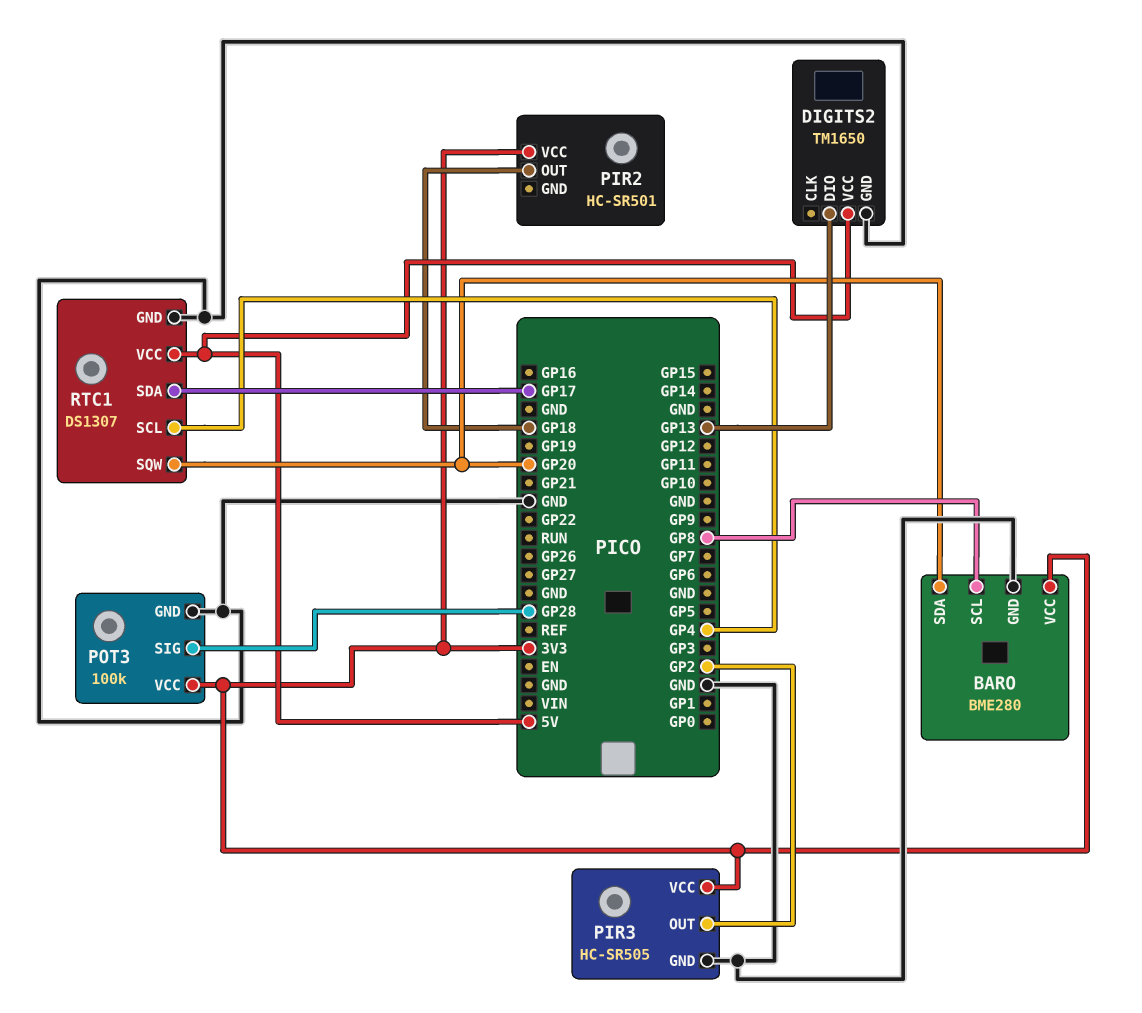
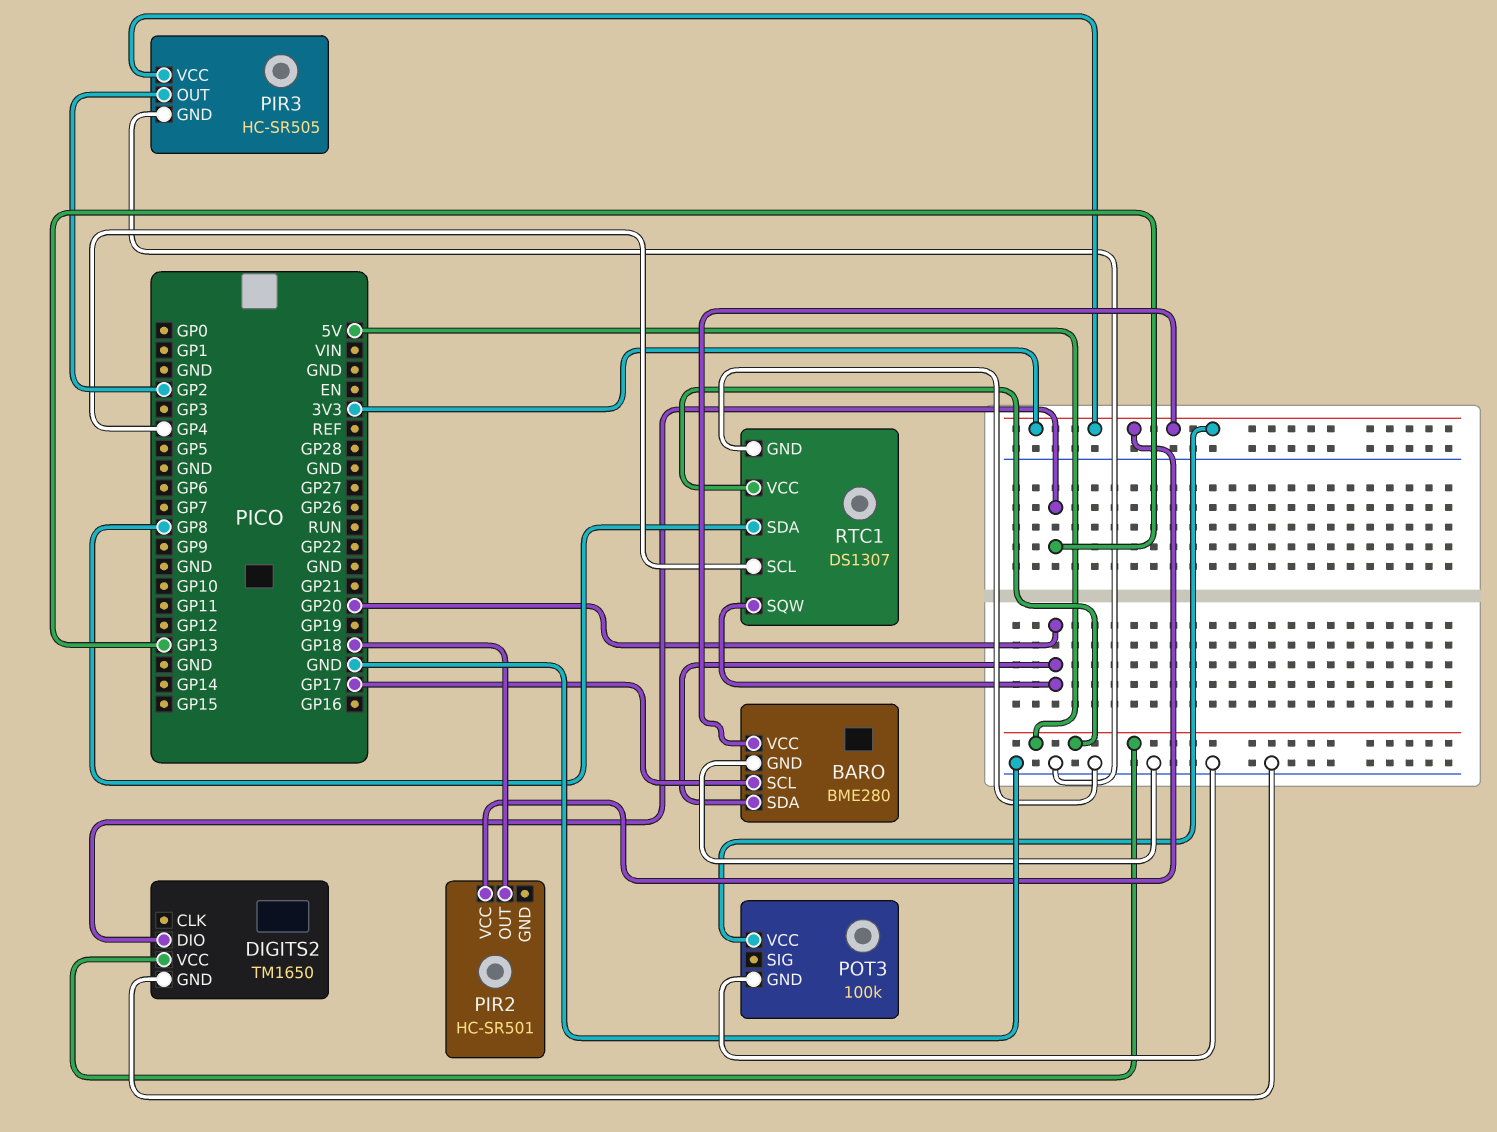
BARO pin SCL: GP8 -> GP17
POT3 pin SIG: GP28 -> none
RTC1 pin SDA: GP17 -> GP8

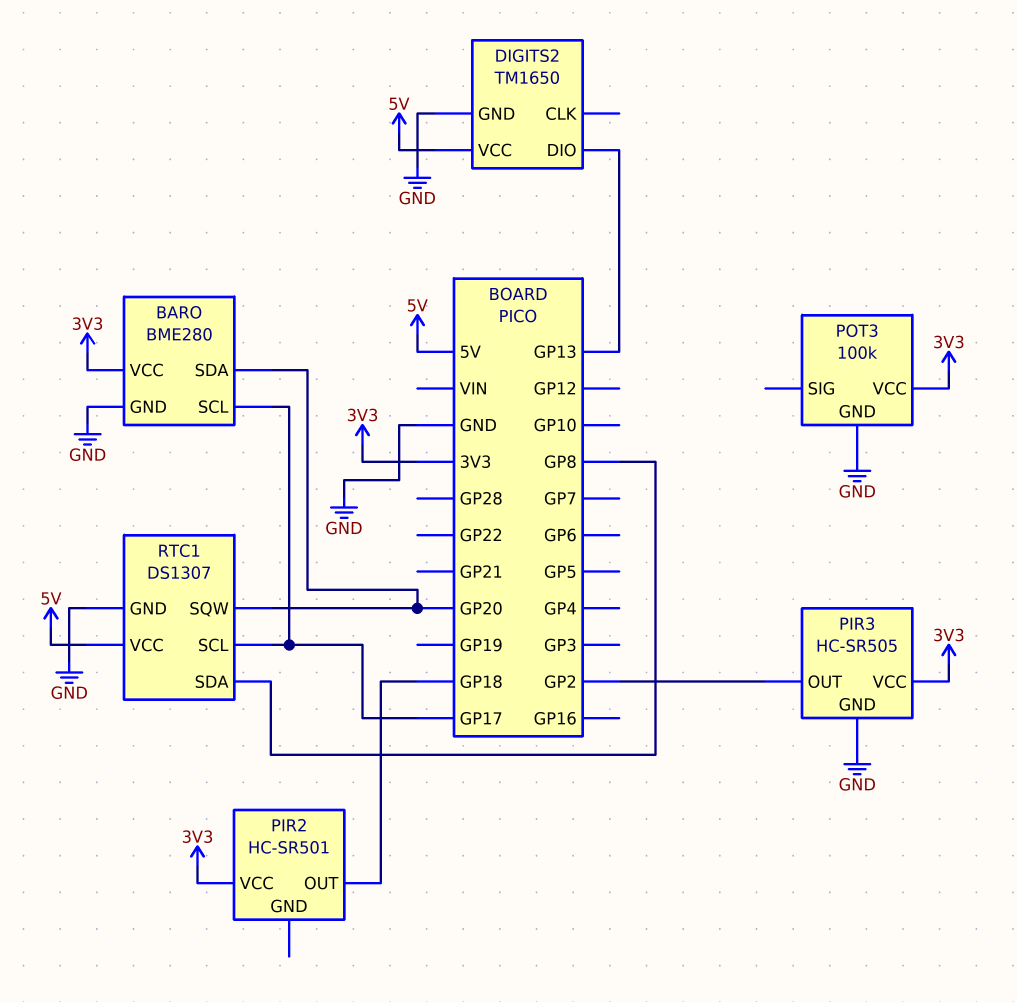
RTC1 pin SCL: GP4 -> GP17

